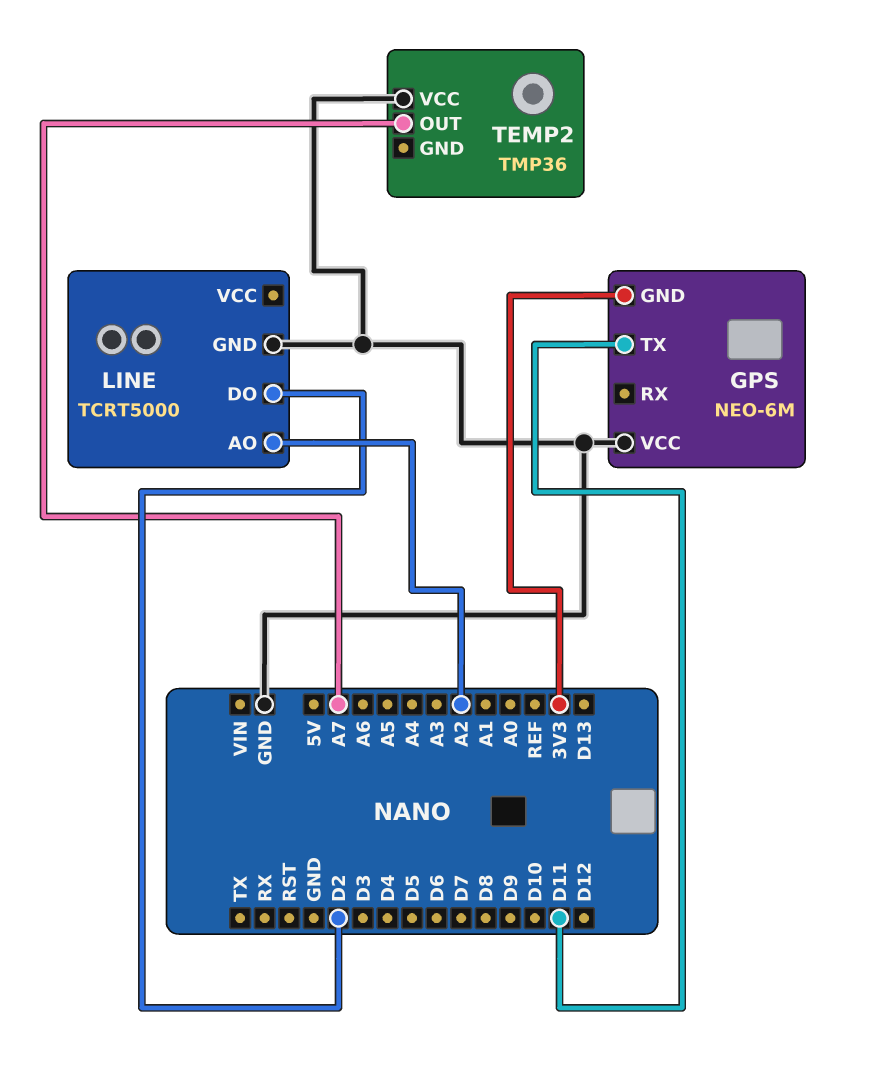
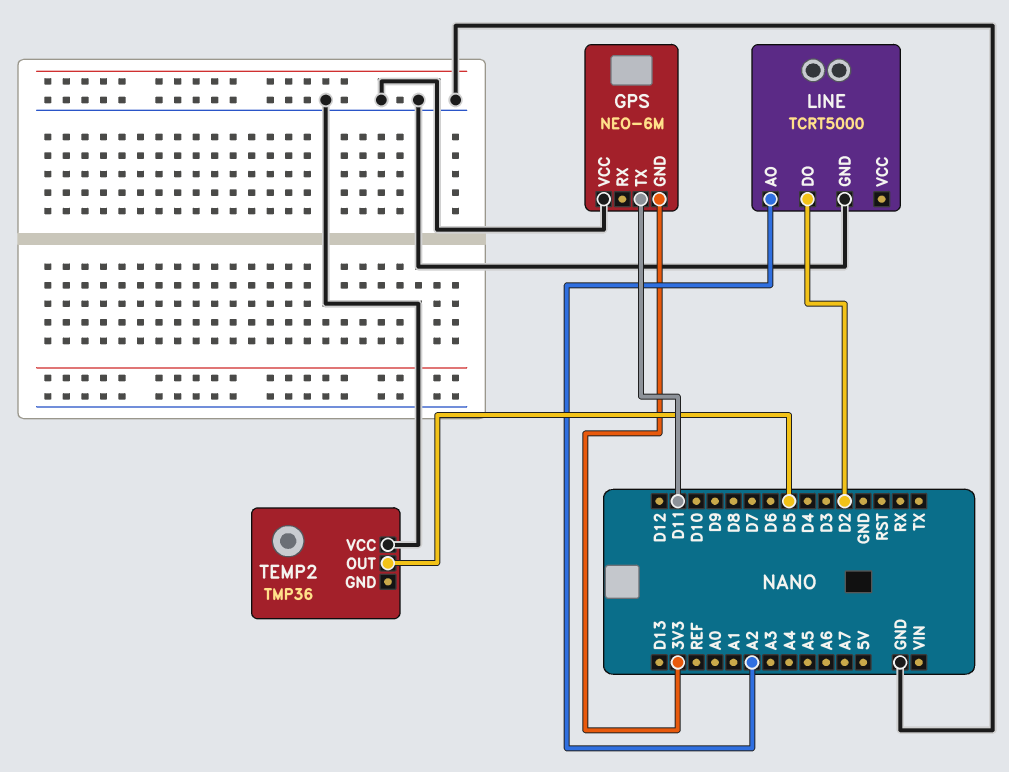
TEMP2 pin OUT: A7 -> D5

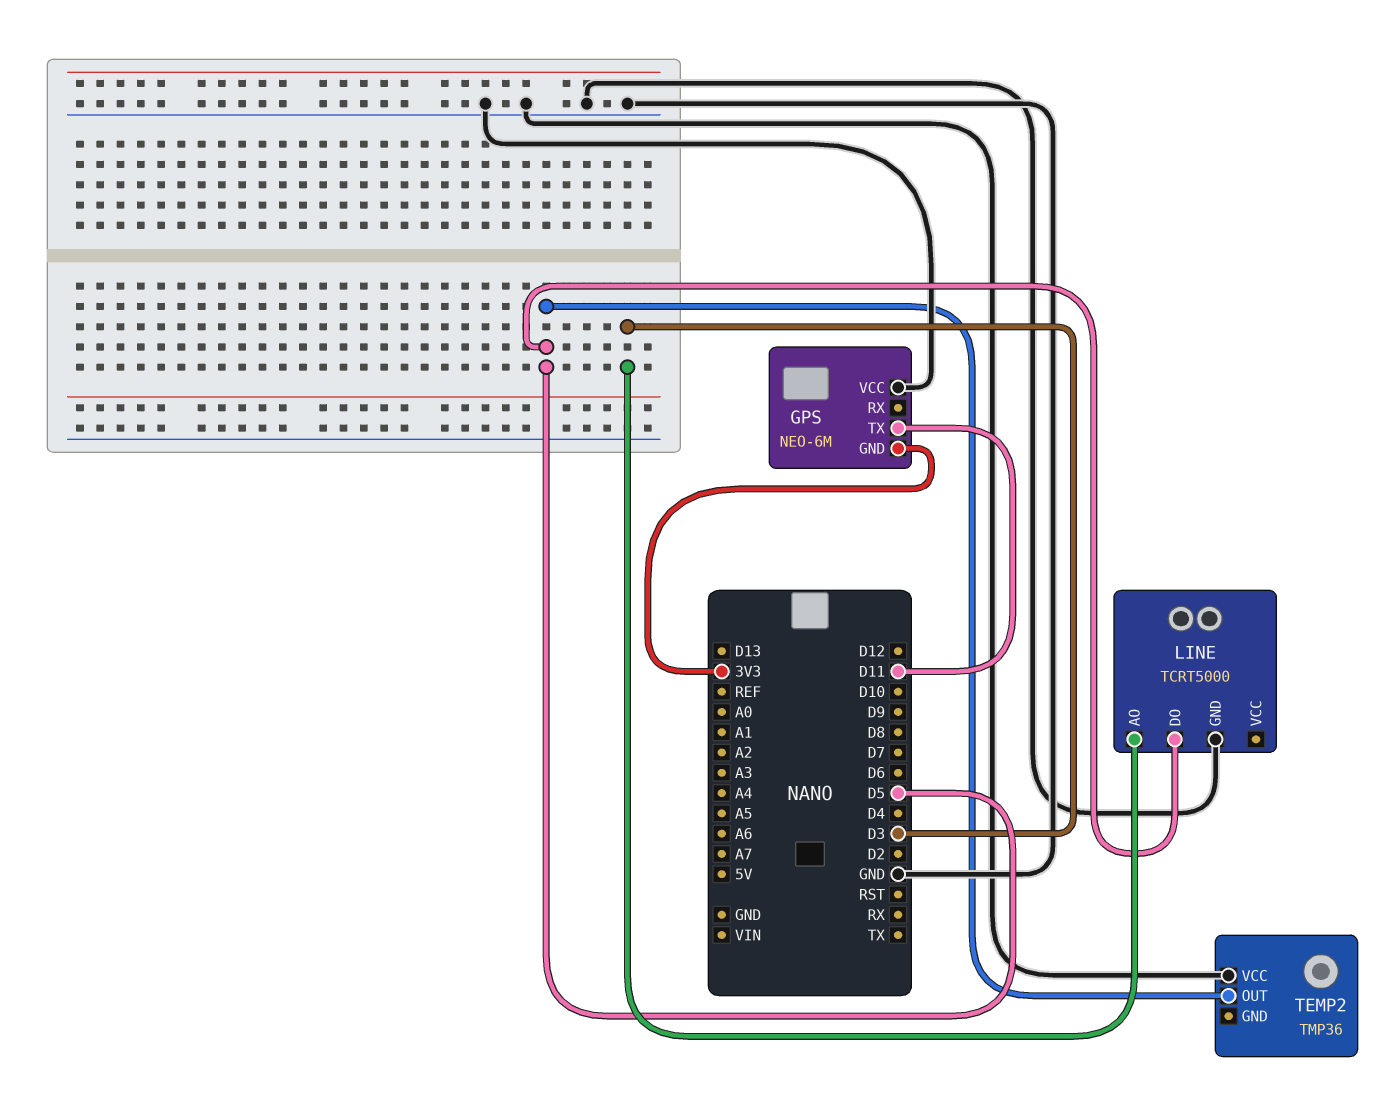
LINE pin AO: A2 -> D3
LINE pin DO: D2 -> D5

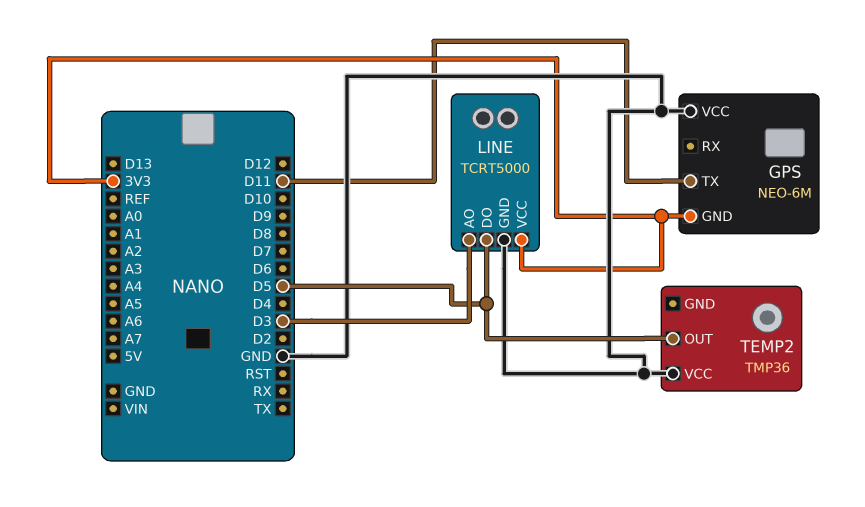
LINE pin VCC: none -> 3V3

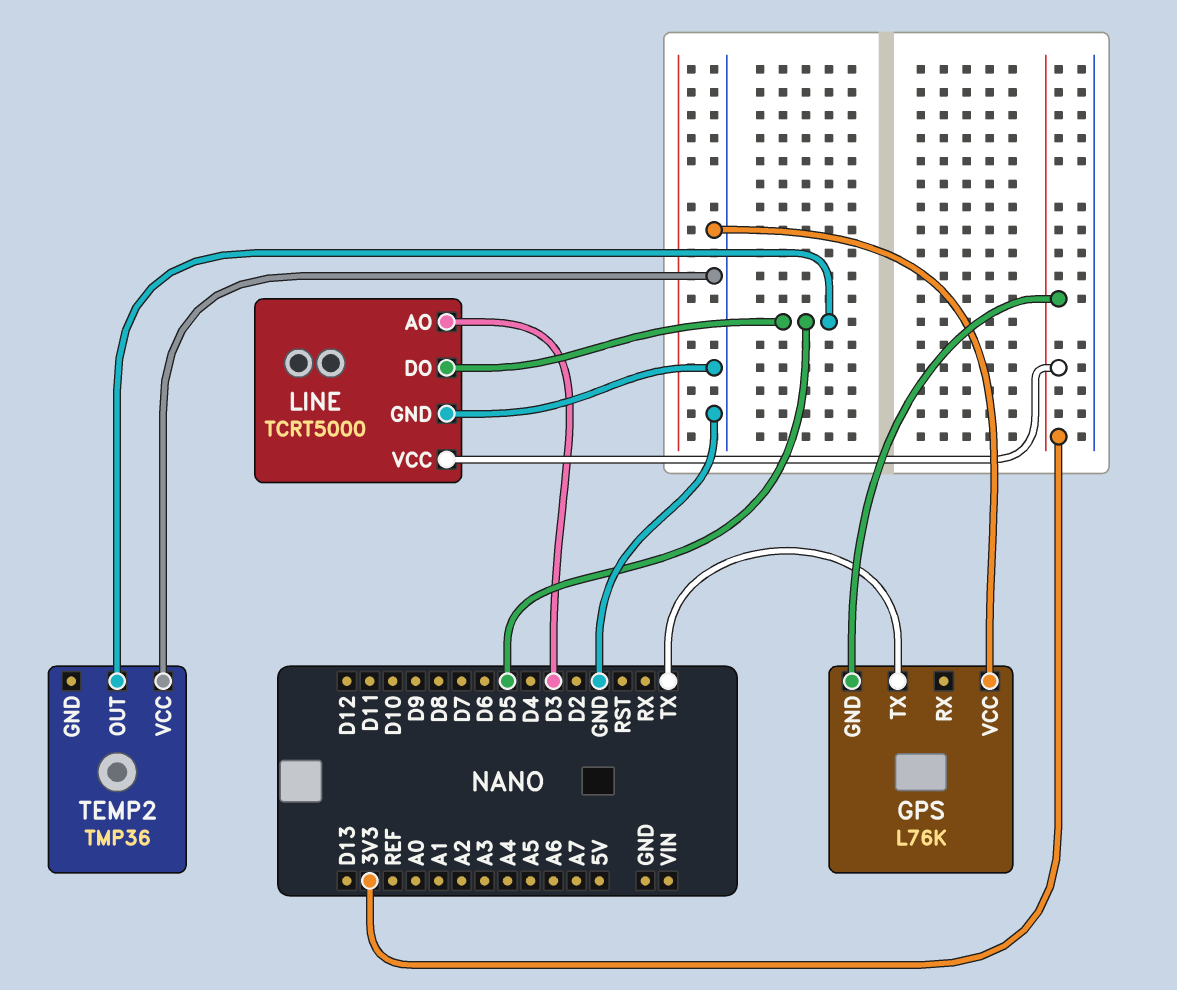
GPS: NEO-6M -> L76K
GPS pin TX: D11 -> TX

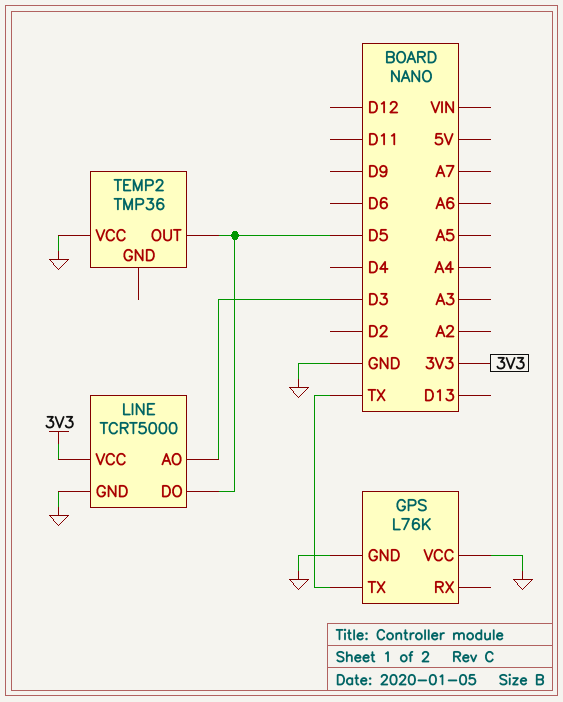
GPS pin GND: 3V3 -> GND

